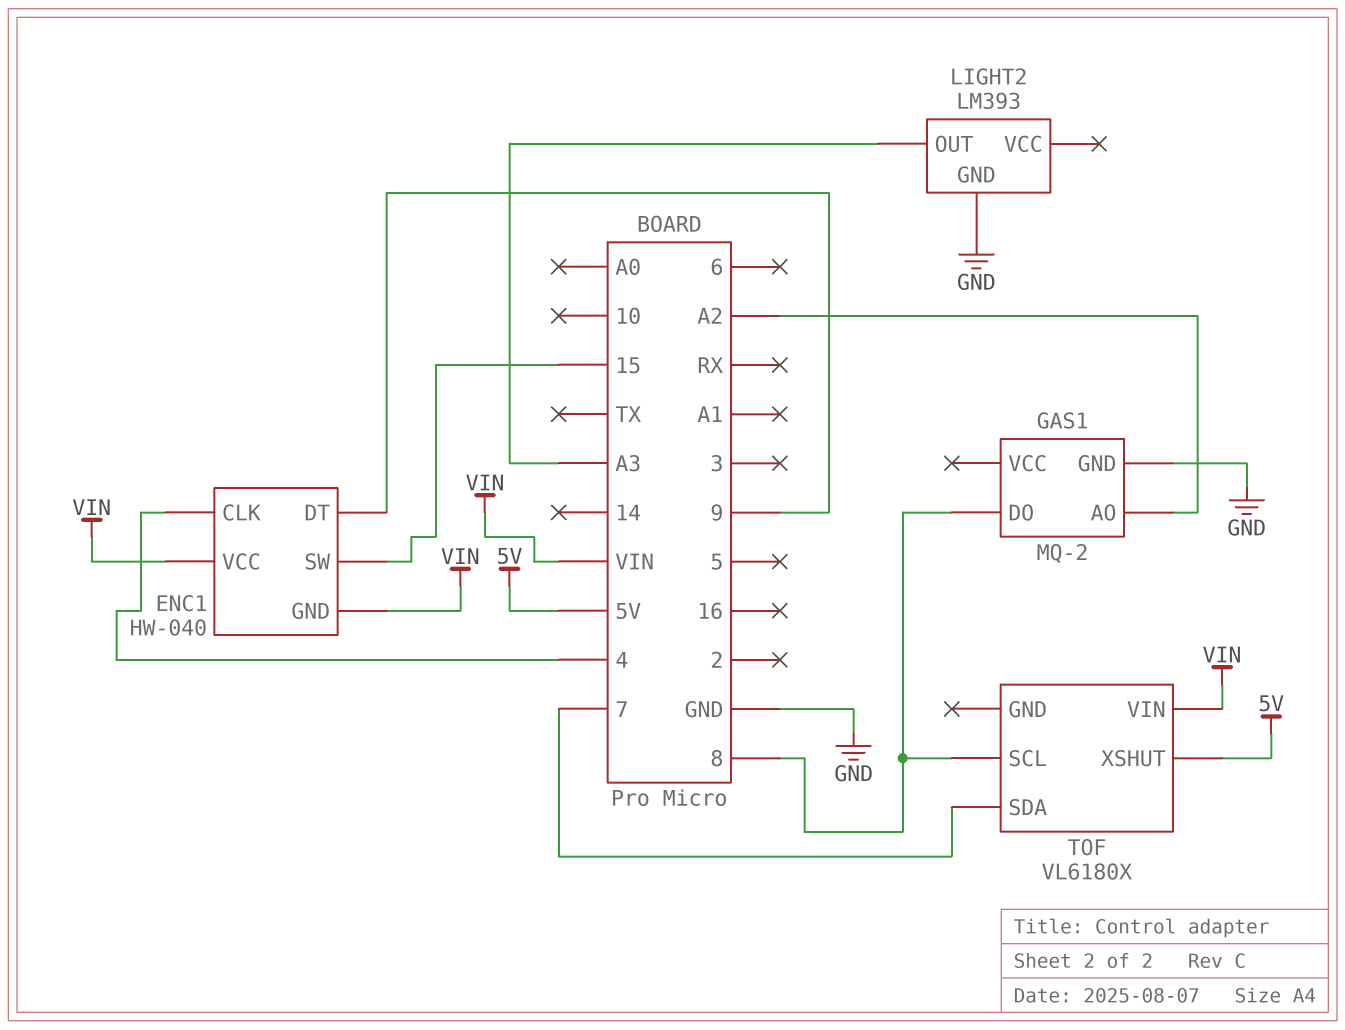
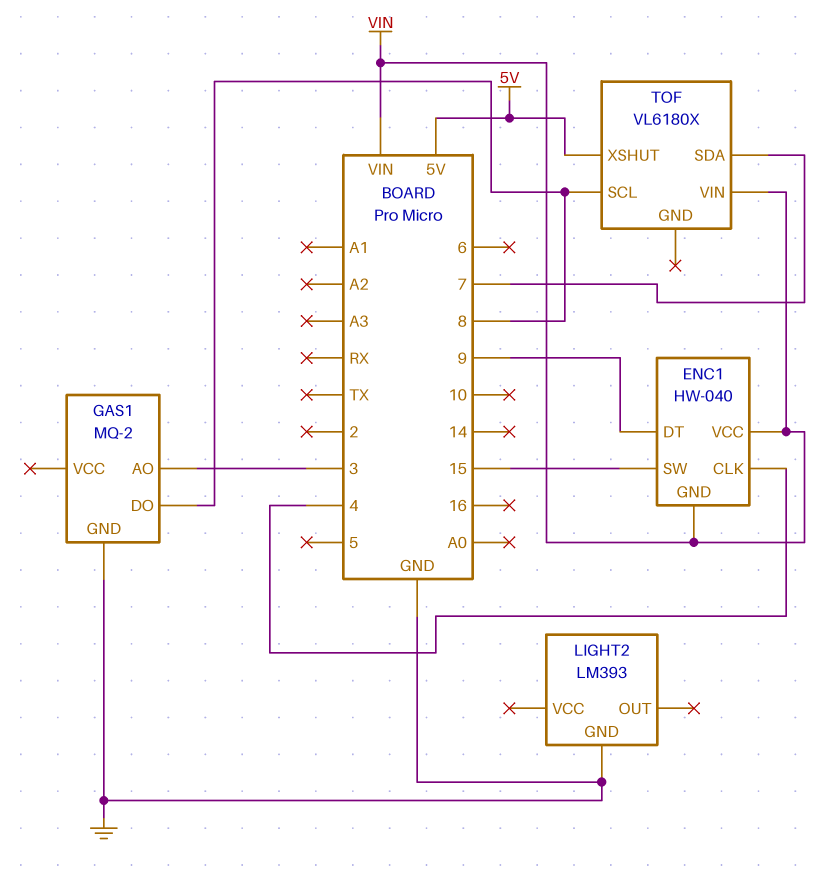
GAS1 pin AO: A2 -> 3
LIGHT2 pin OUT: A3 -> none

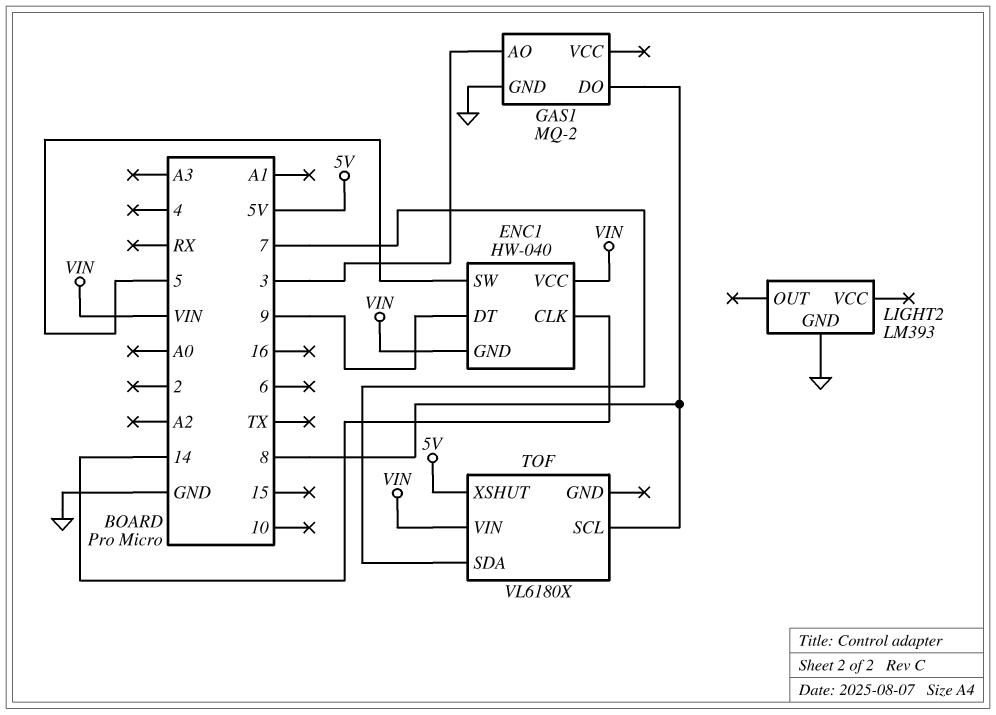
ENC1 pin CLK: 4 -> 14
ENC1 pin SW: 15 -> 5

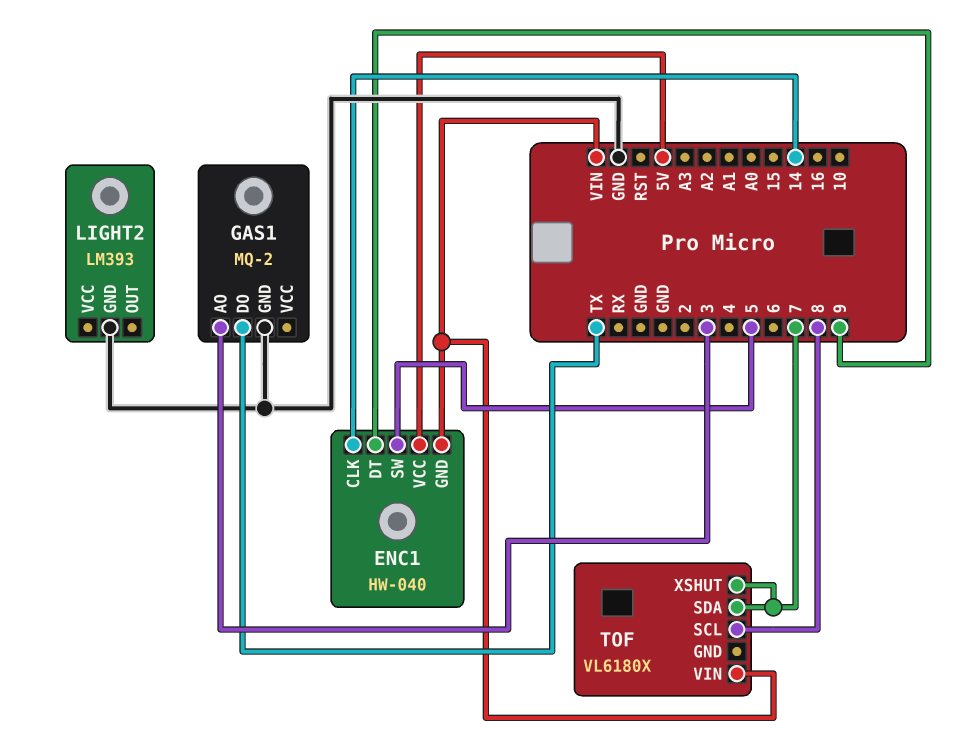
ENC1 pin VCC: VIN -> 5V
GAS1 pin DO: 8 -> TX
TOF pin XSHUT: 5V -> 7

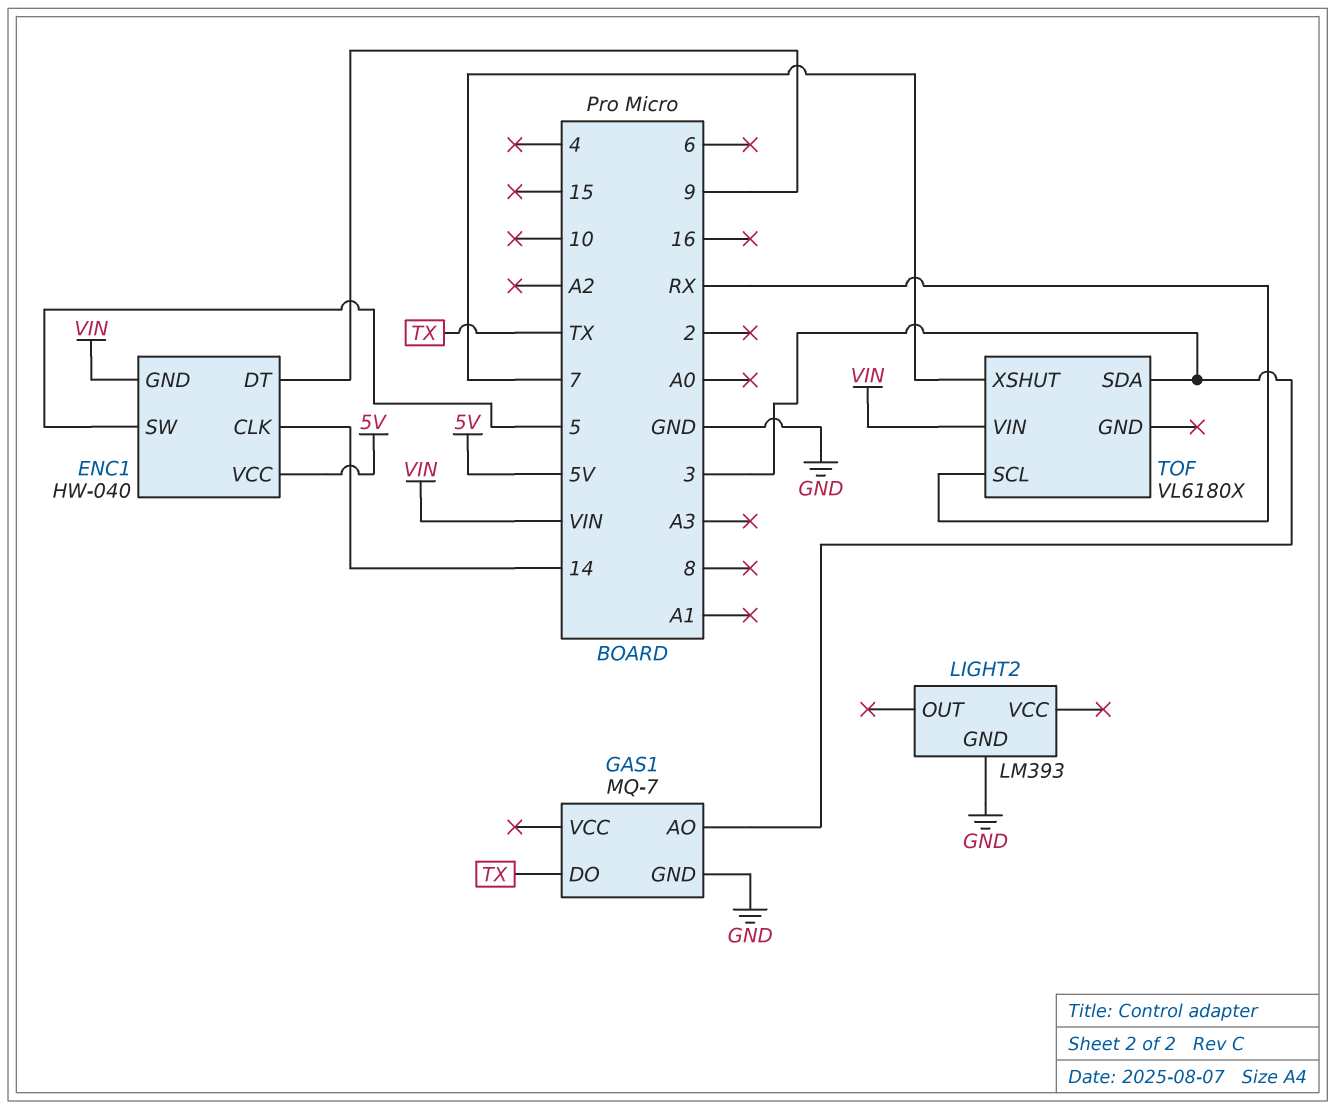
GAS1: MQ-2 -> MQ-7
TOF pin SCL: 8 -> RX
TOF pin SDA: 7 -> 3

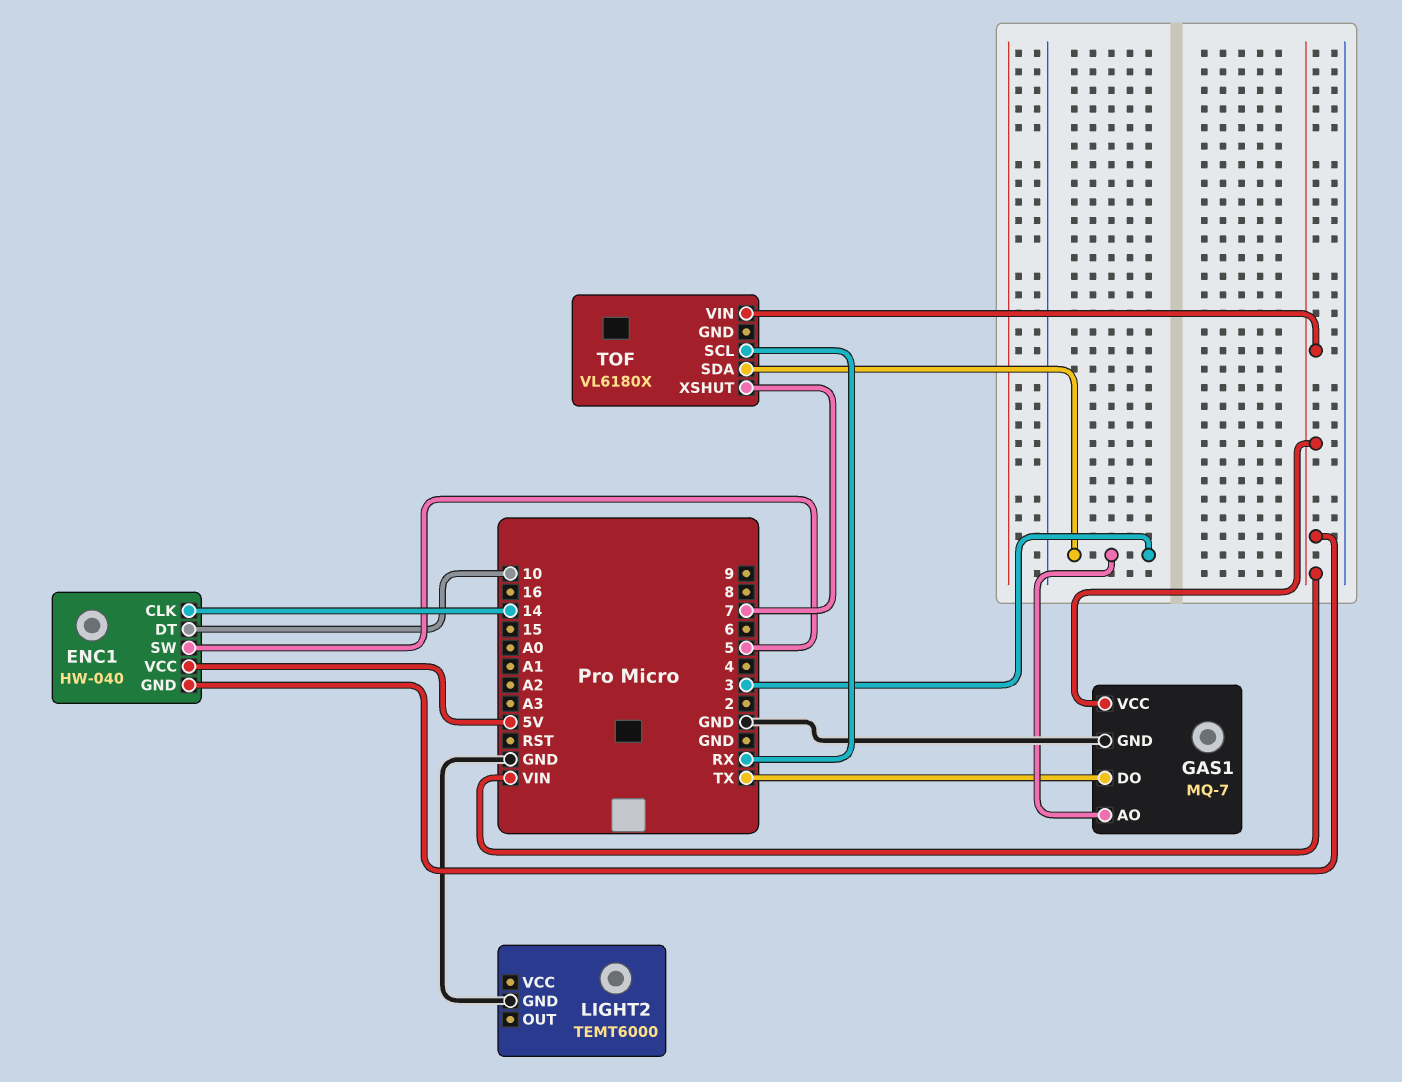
ENC1 pin DT: 9 -> 10
GAS1 pin VCC: none -> VIN
LIGHT2: LM393 -> TEMT6000

